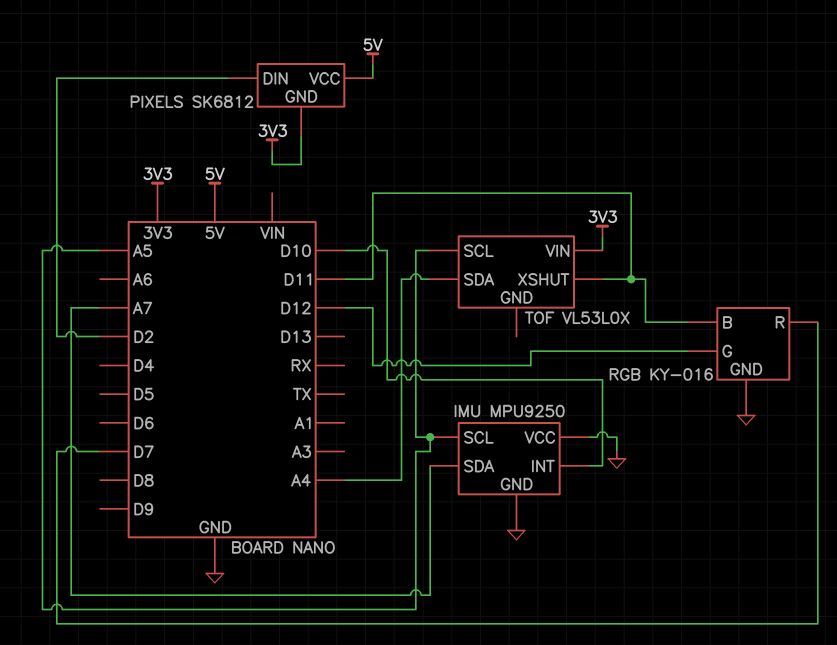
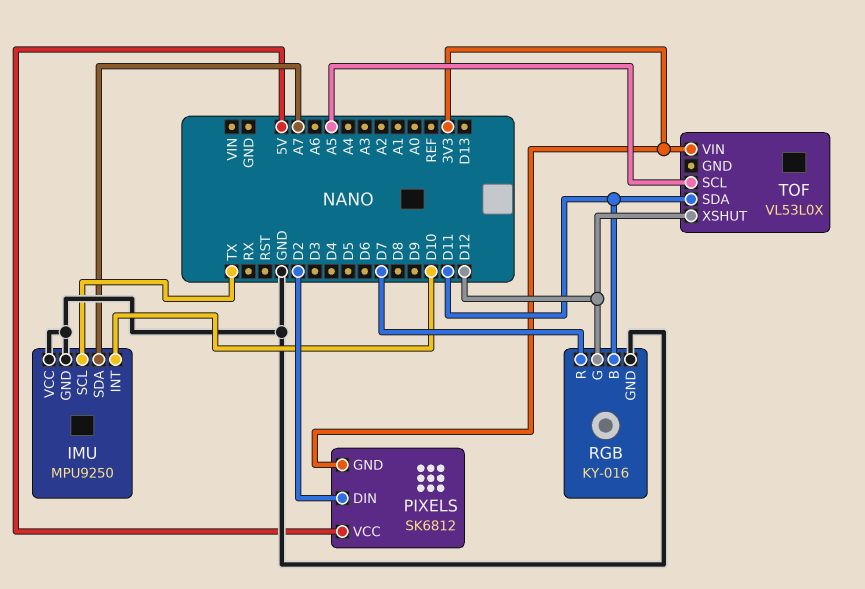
IMU pin SCL: A5 -> TX
TOF pin SDA: A4 -> D11
TOF pin XSHUT: D11 -> D12

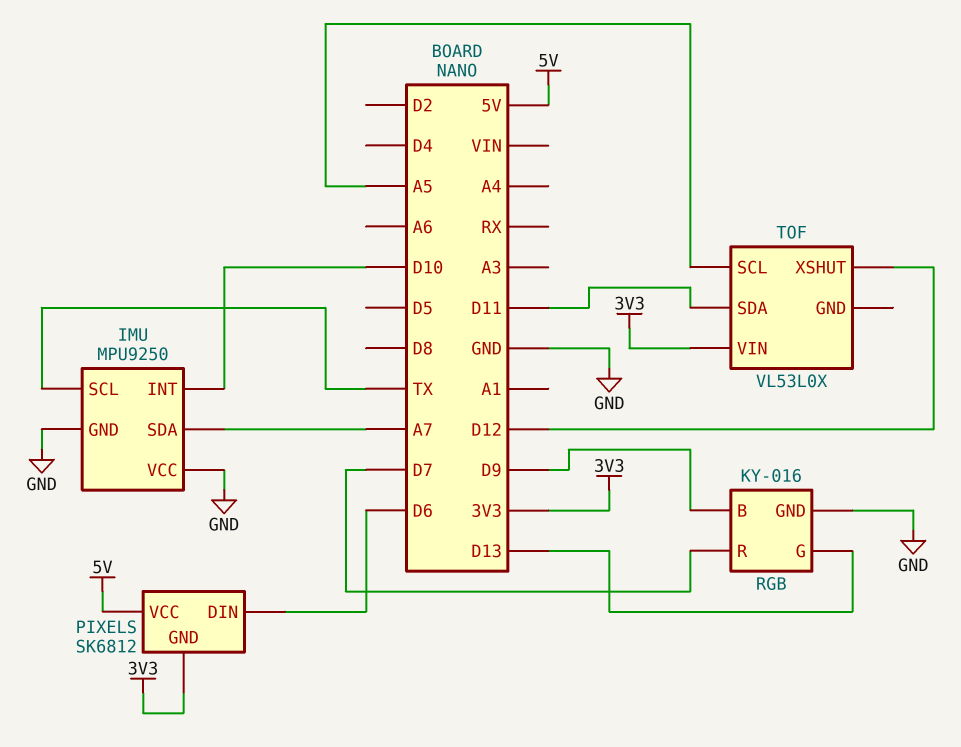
PIXELS pin DIN: D2 -> D6
RGB pin B: D11 -> D9
RGB pin G: D12 -> D13

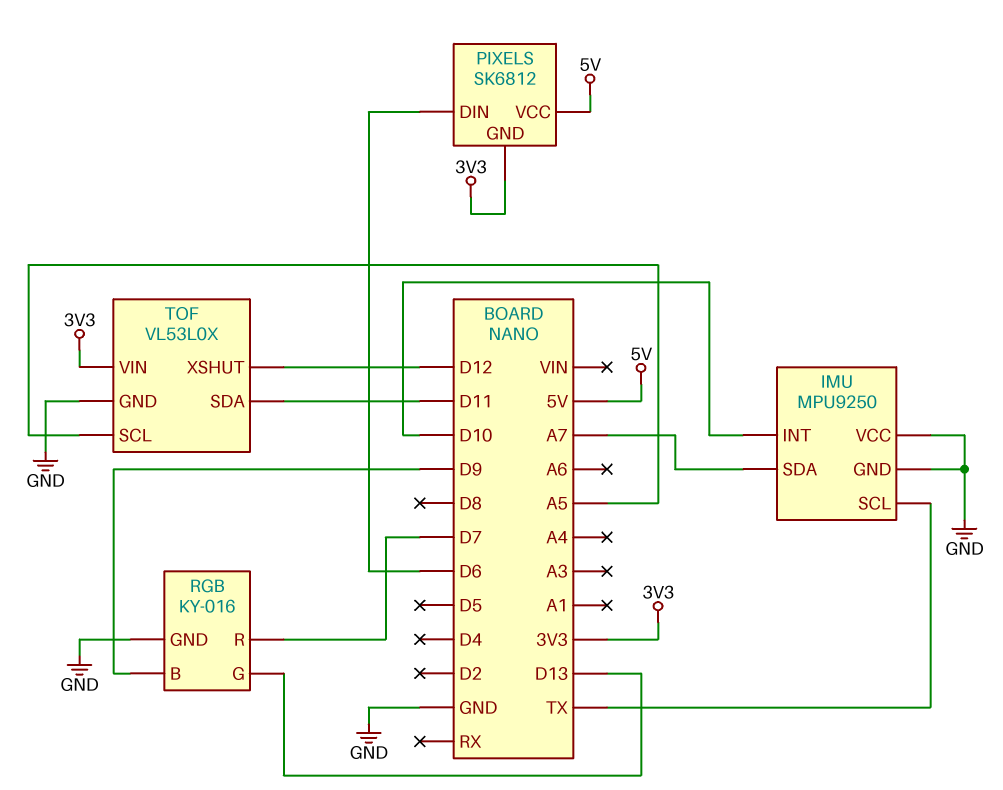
TOF pin GND: none -> GND

